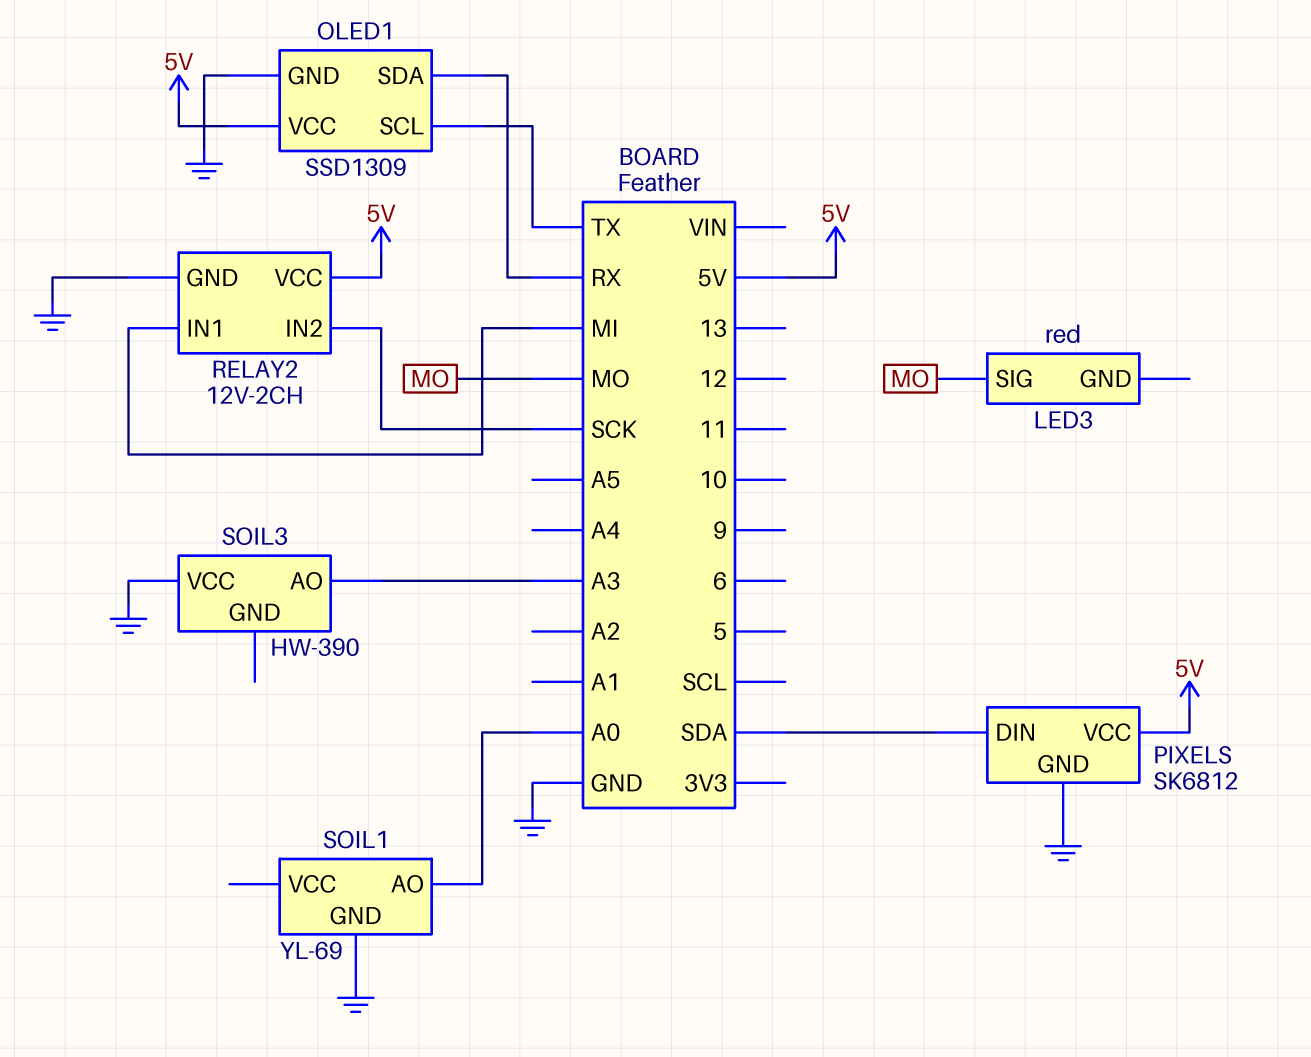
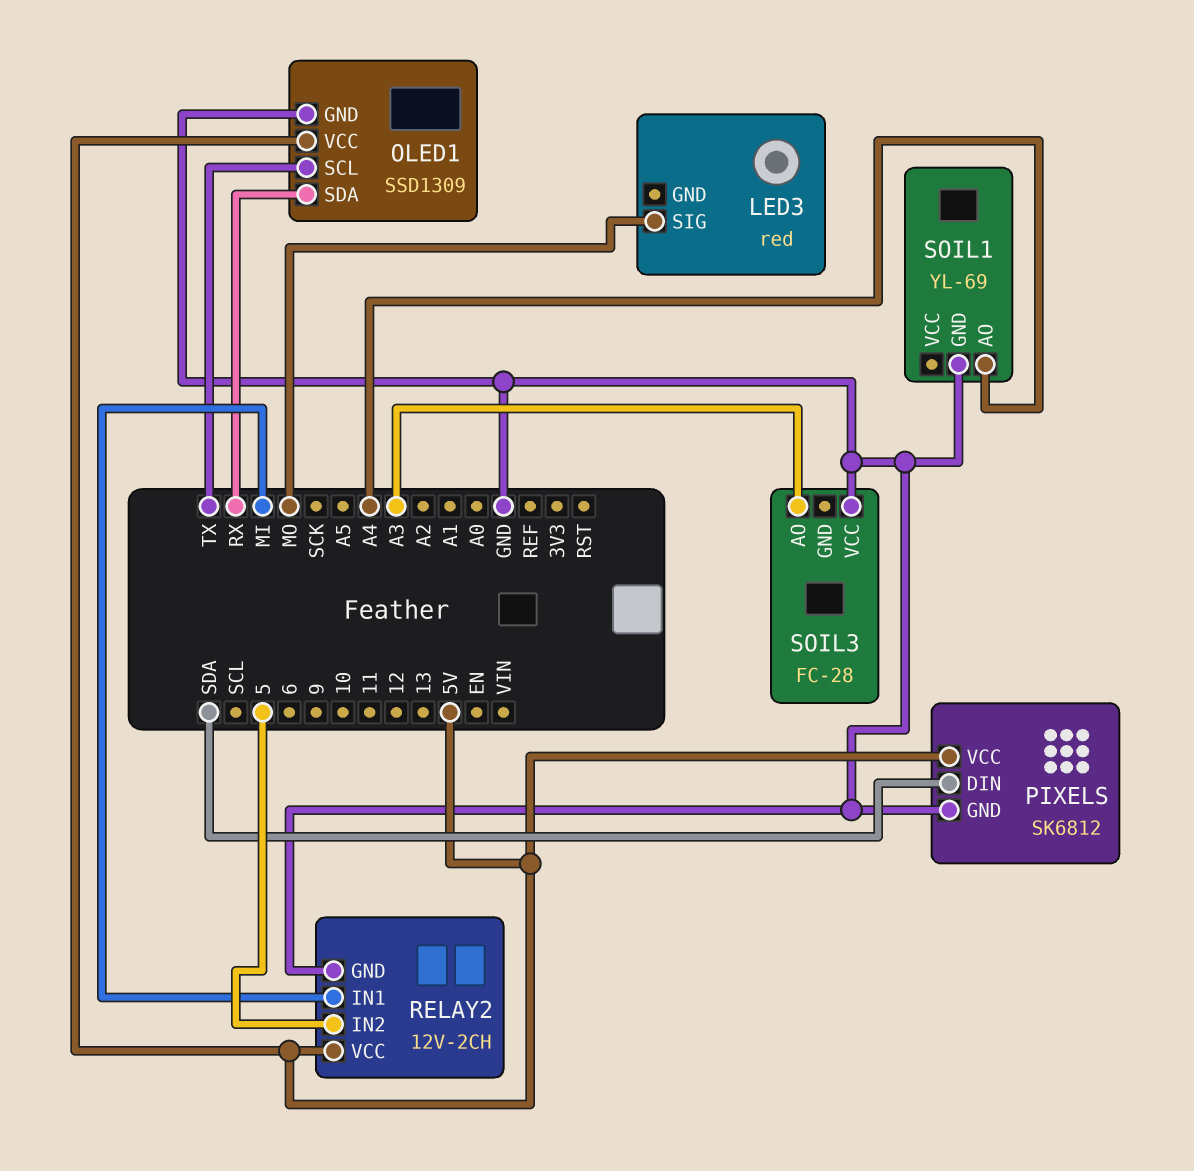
RELAY2 pin IN2: SCK -> 5
SOIL1 pin AO: A0 -> A4
SOIL3: HW-390 -> FC-28

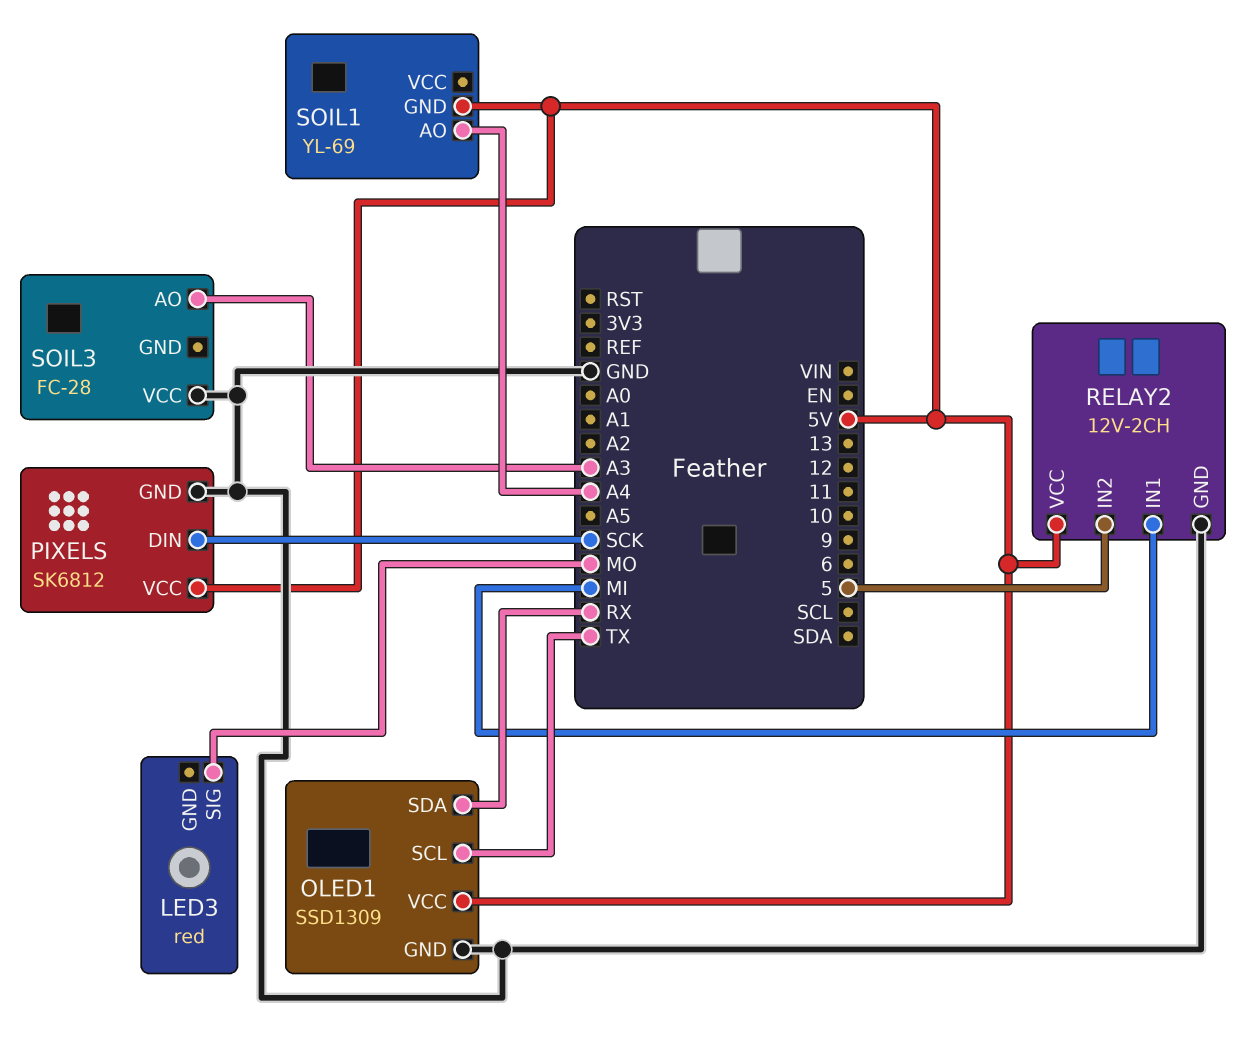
PIXELS pin DIN: SDA -> SCK
SOIL1 pin GND: GND -> 5V

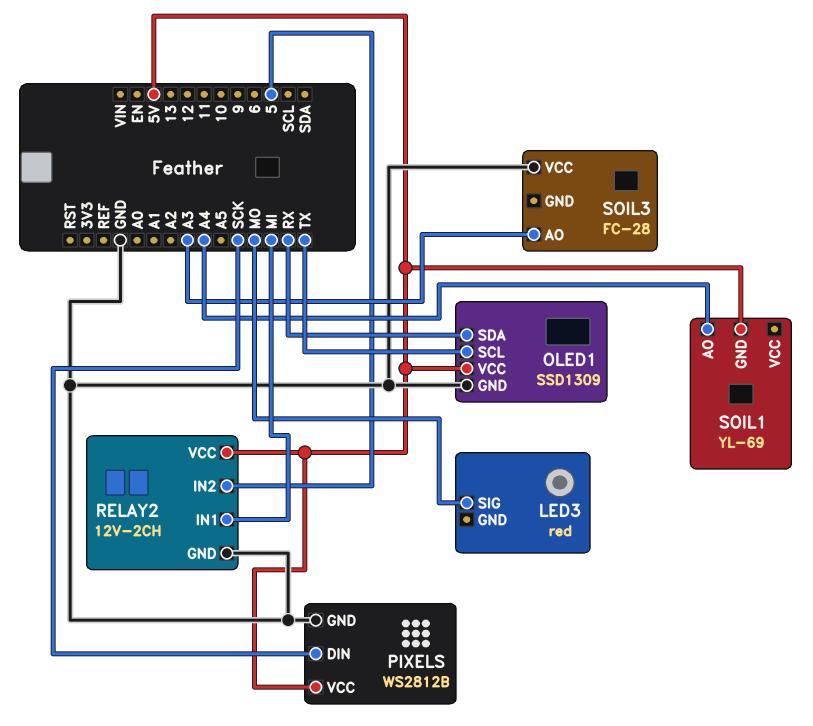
PIXELS: SK6812 -> WS2812B

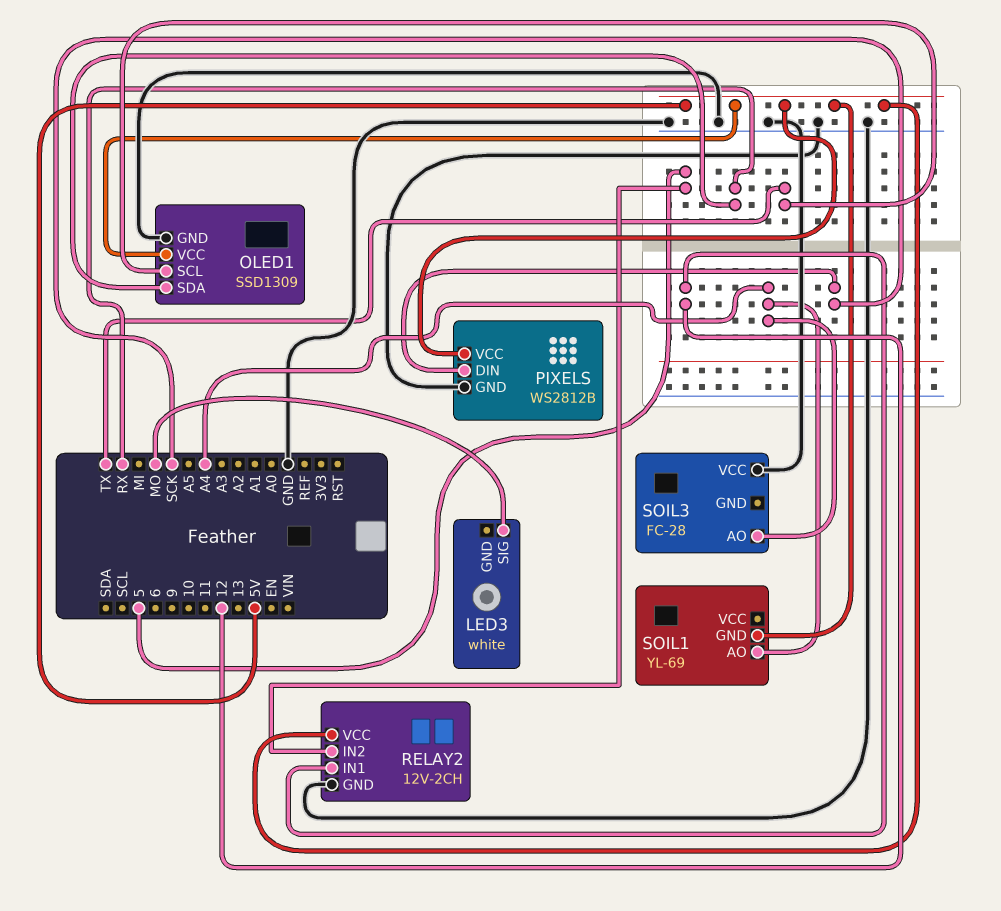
LED3: red -> white
RELAY2 pin IN1: MI -> 12
SOIL3 pin AO: A3 -> A4

